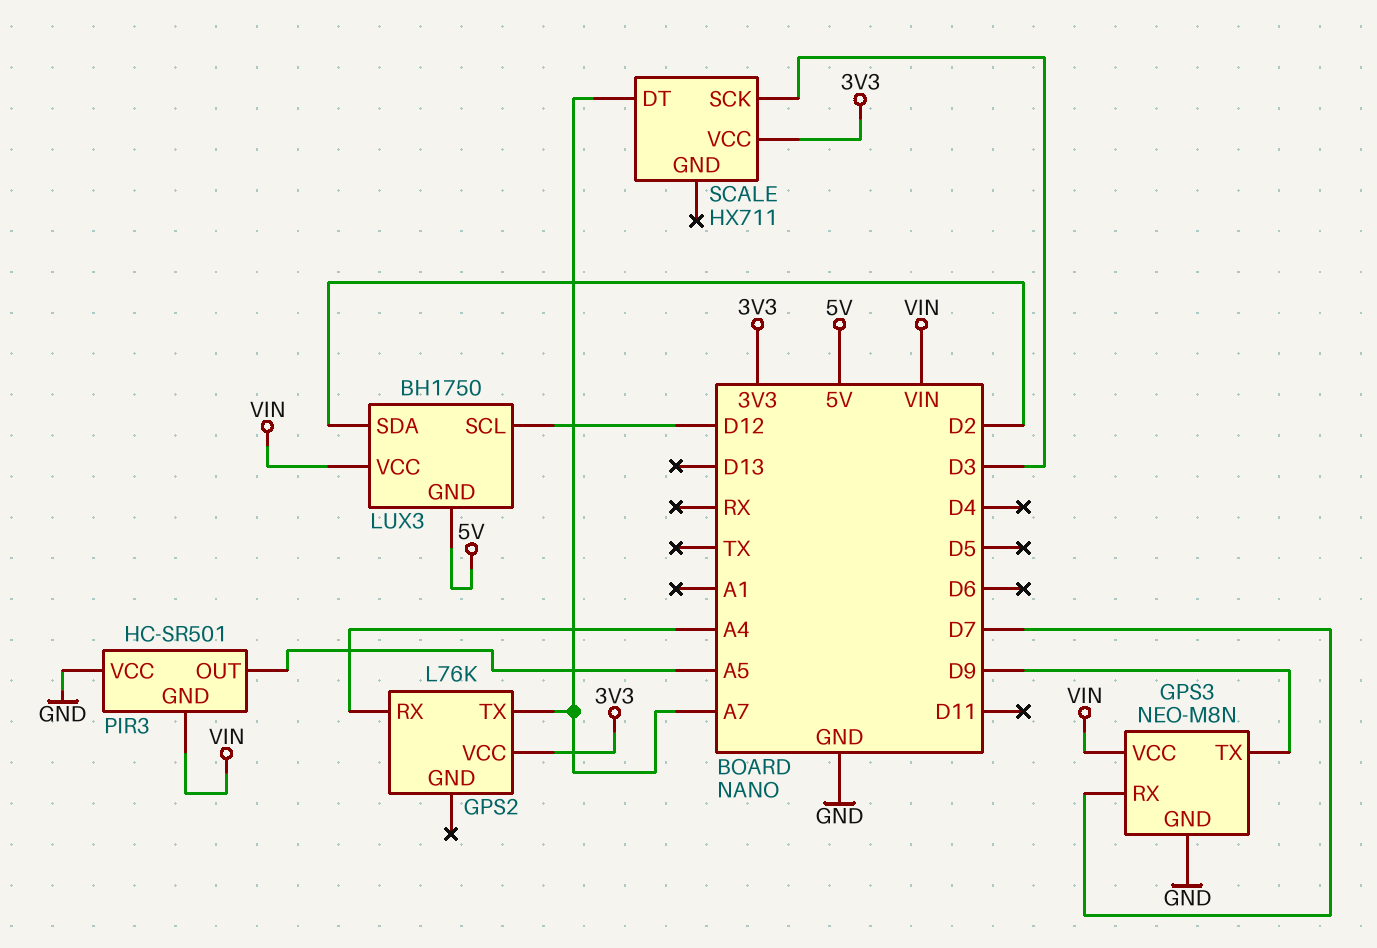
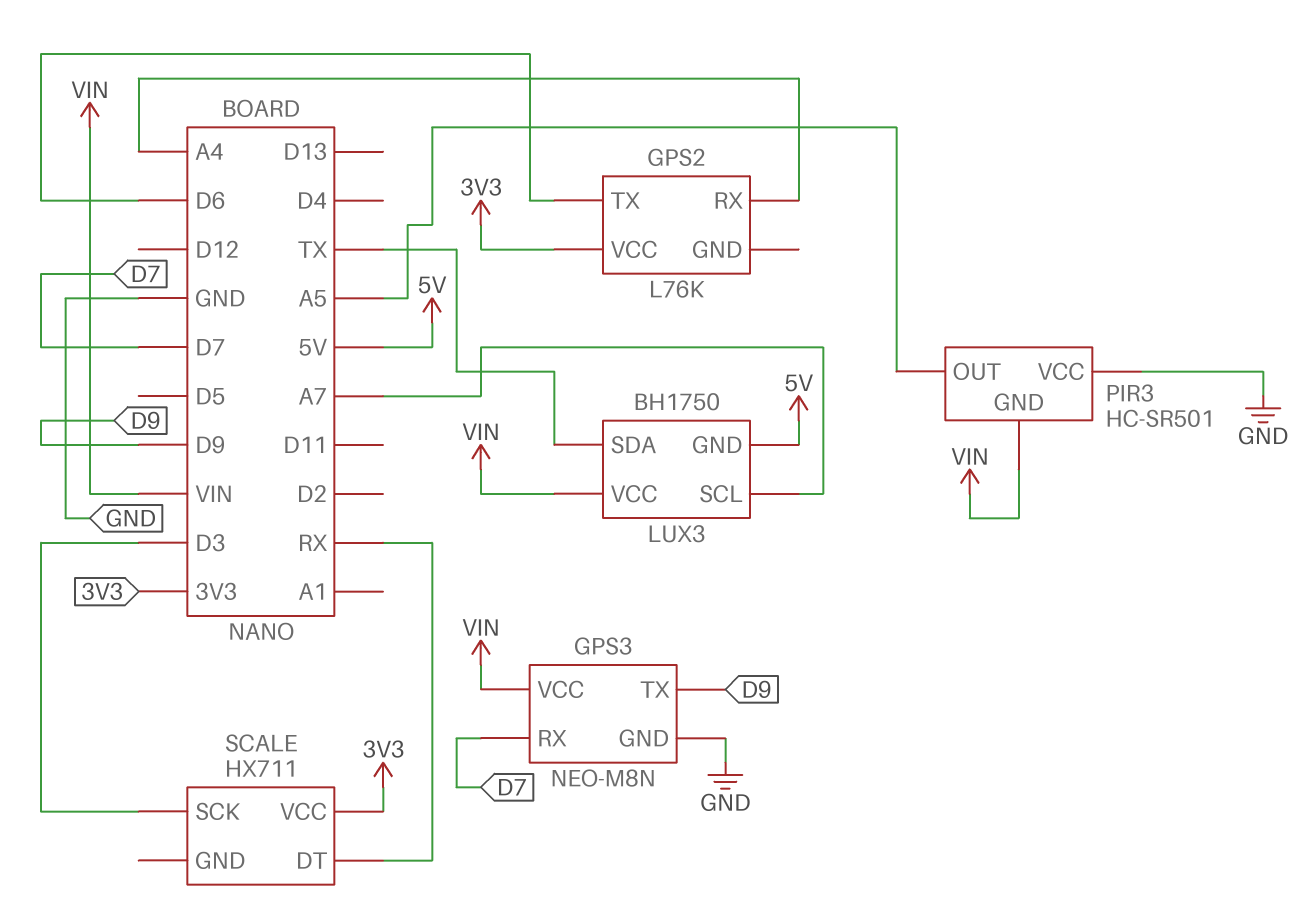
GPS2 pin TX: A7 -> D6
LUX3 pin SCL: D12 -> A7
LUX3 pin SDA: D2 -> TX
SCALE pin DT: A7 -> RX

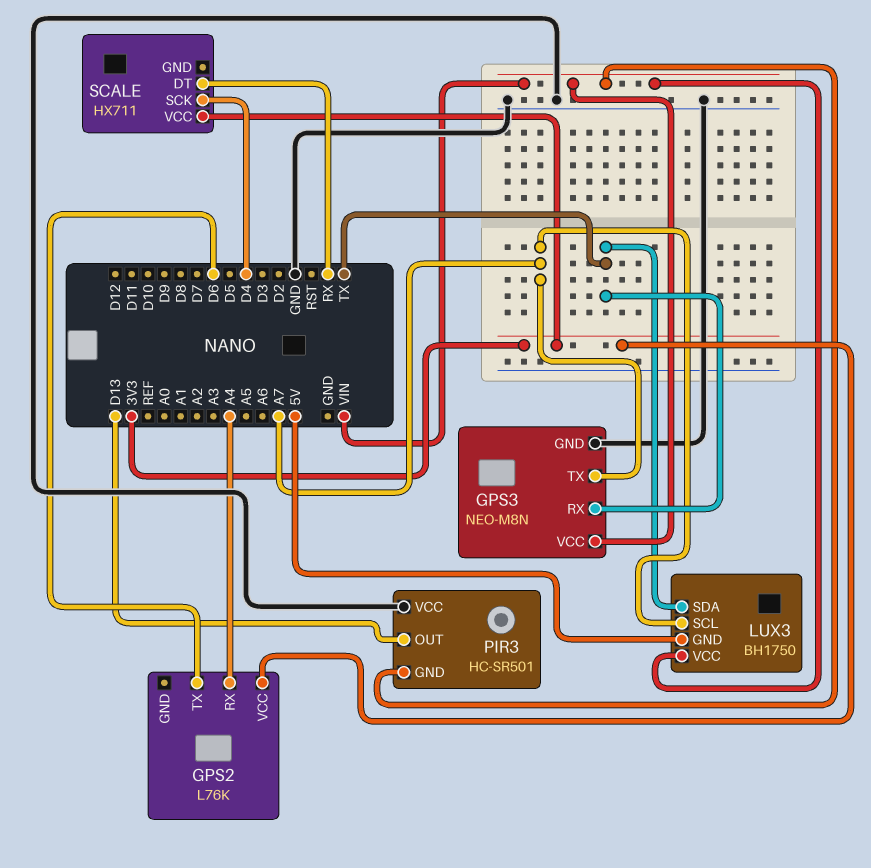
GPS3 pin RX: D7 -> TX
GPS3 pin TX: D9 -> A7
PIR3 pin OUT: A5 -> D13
SCALE pin SCK: D3 -> D4

